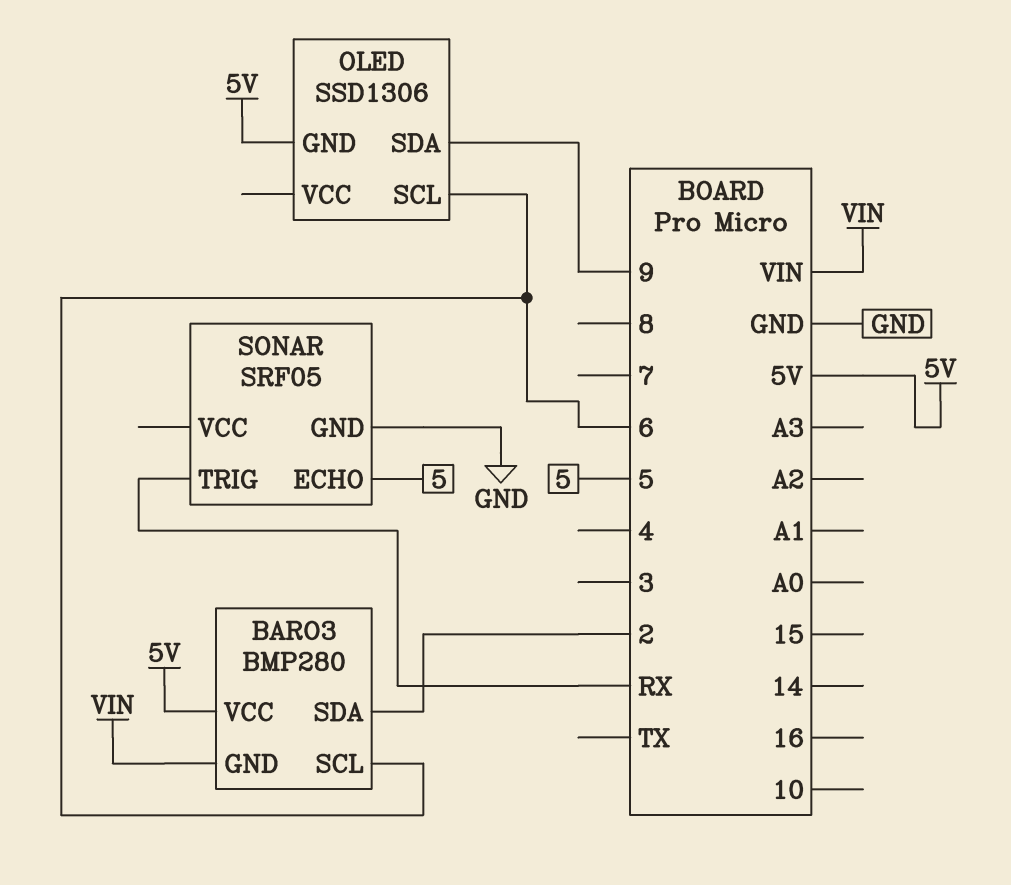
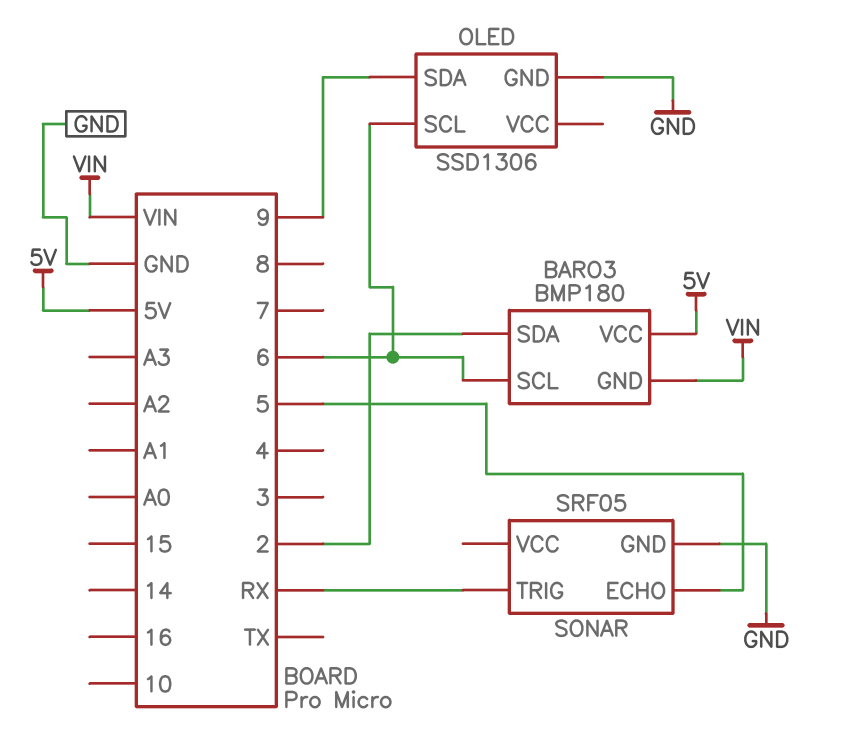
BARO3: BMP280 -> BMP180
OLED pin GND: 5V -> GND

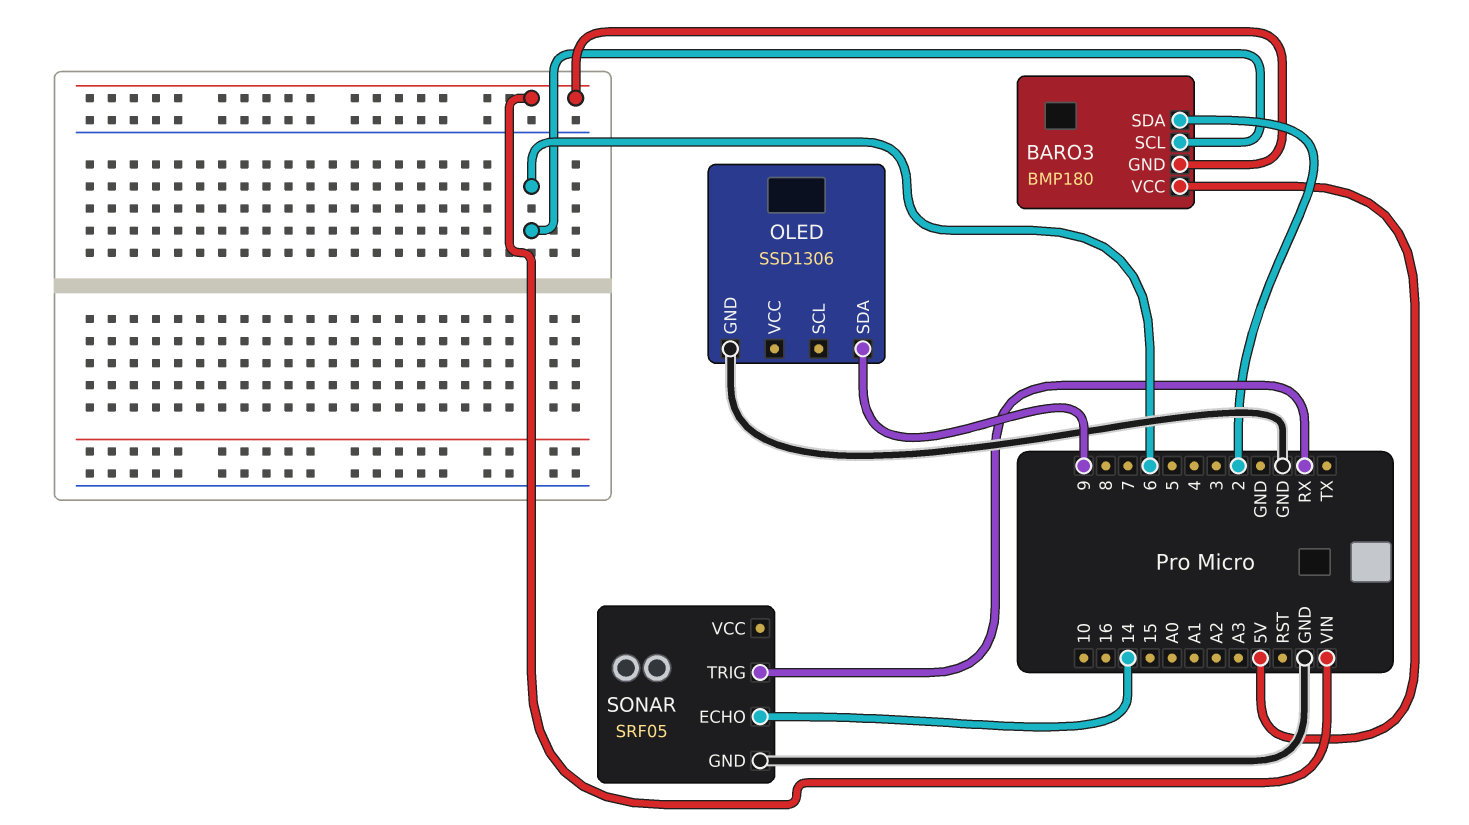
OLED pin SCL: 6 -> none
SONAR pin ECHO: 5 -> 14

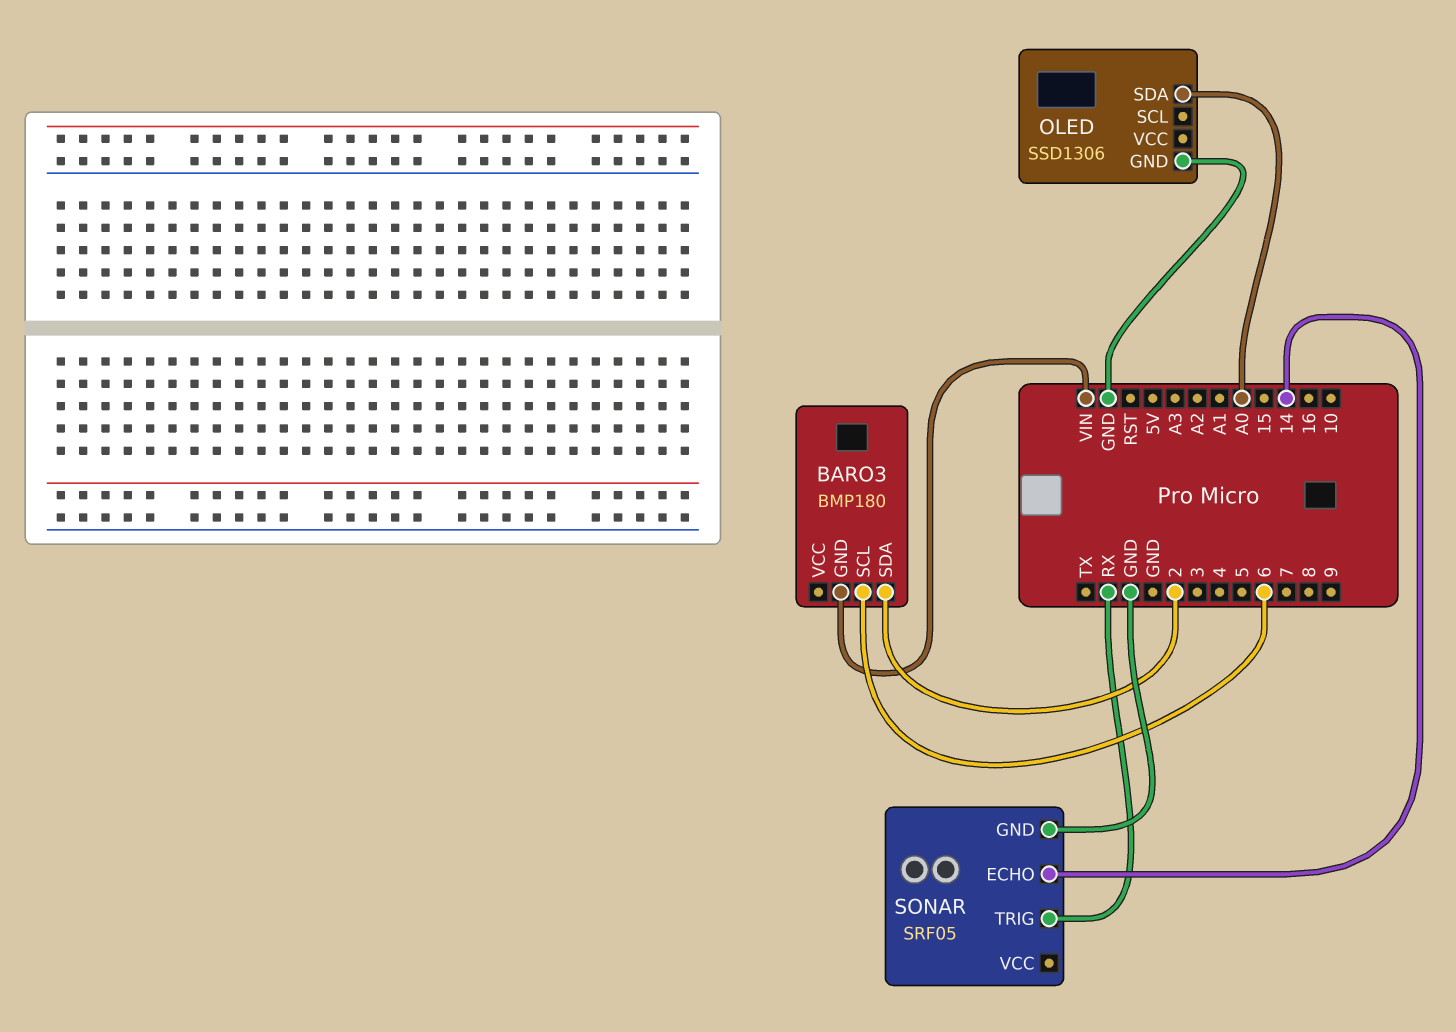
BARO3 pin VCC: 5V -> none
OLED pin SDA: 9 -> A0

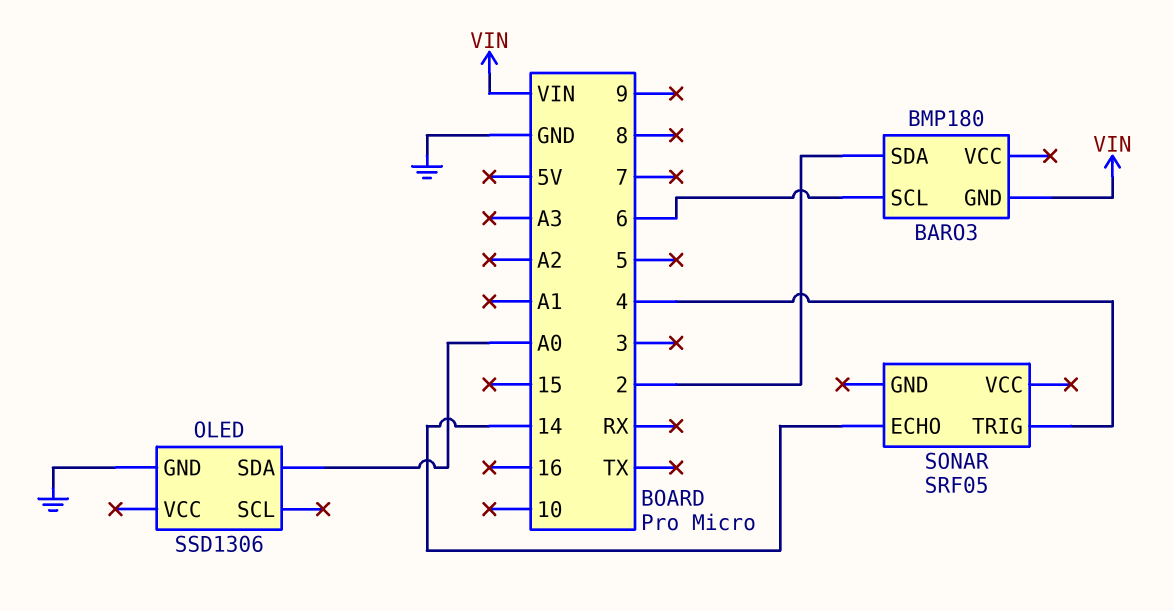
SONAR pin GND: GND -> none
SONAR pin TRIG: RX -> 4

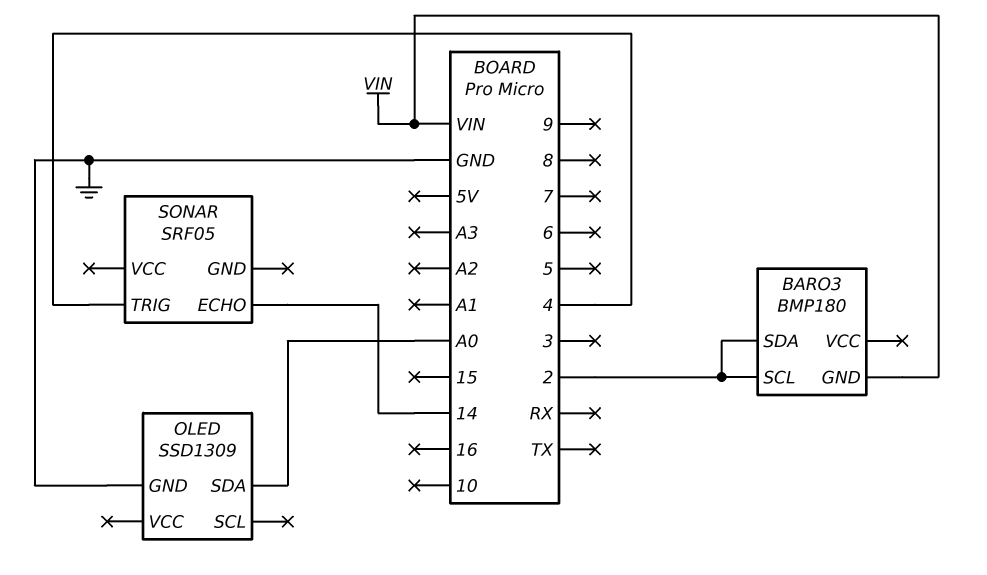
BARO3 pin SCL: 6 -> 2
OLED: SSD1306 -> SSD1309

